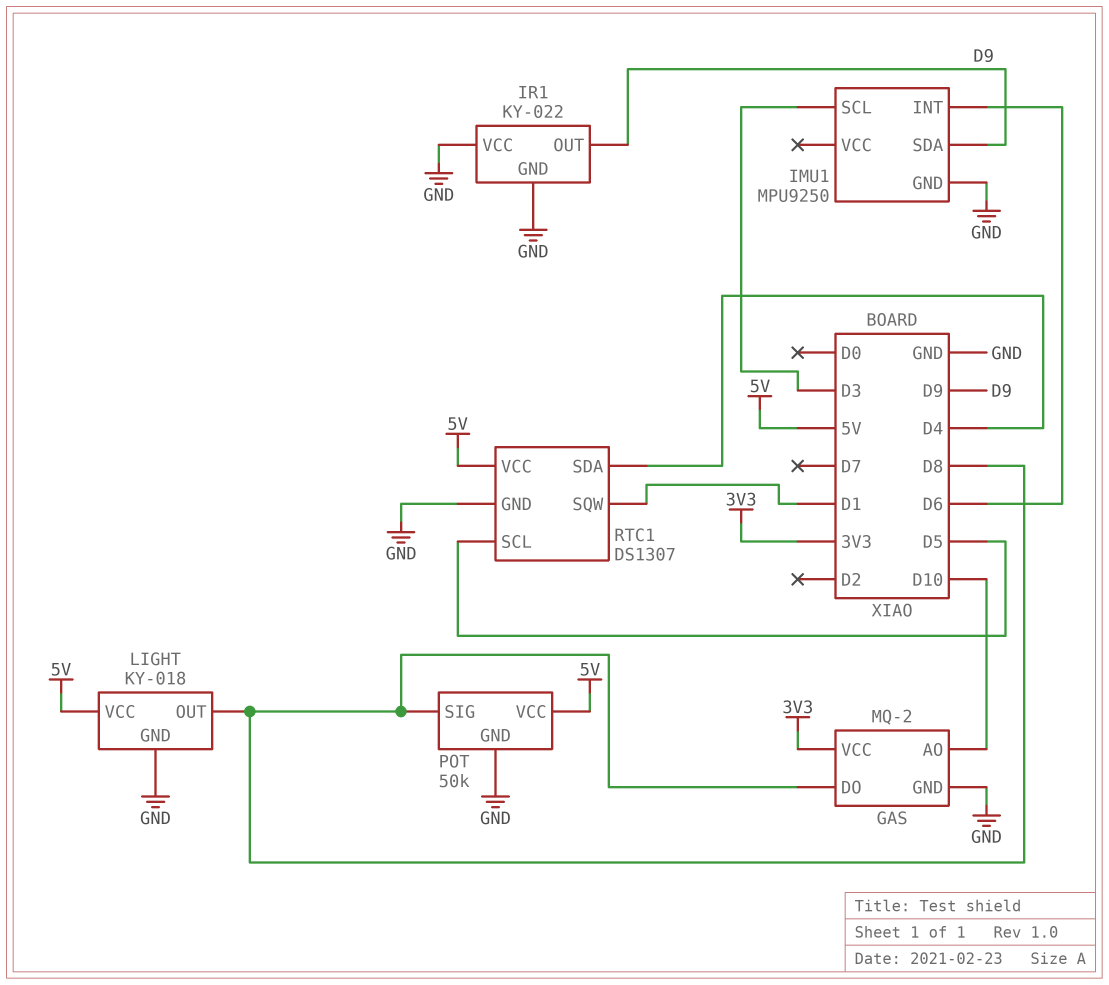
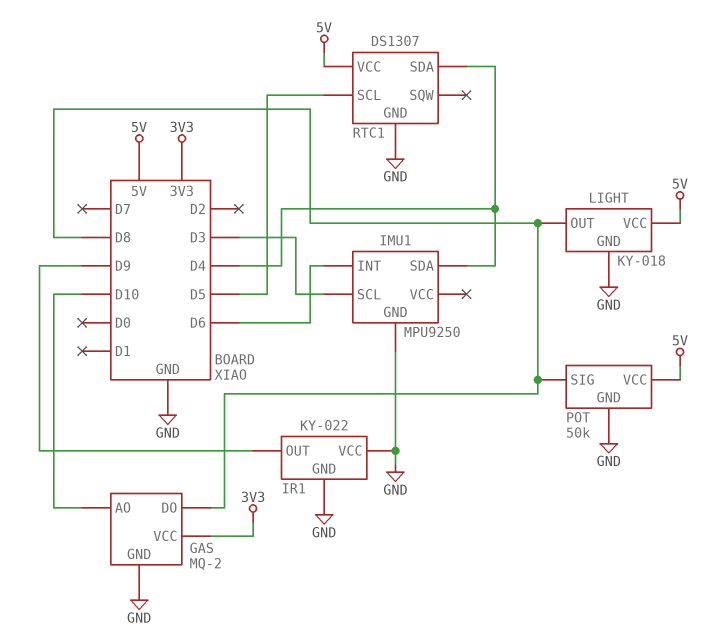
IMU1 pin SDA: D9 -> D4
RTC1 pin SQW: D1 -> none

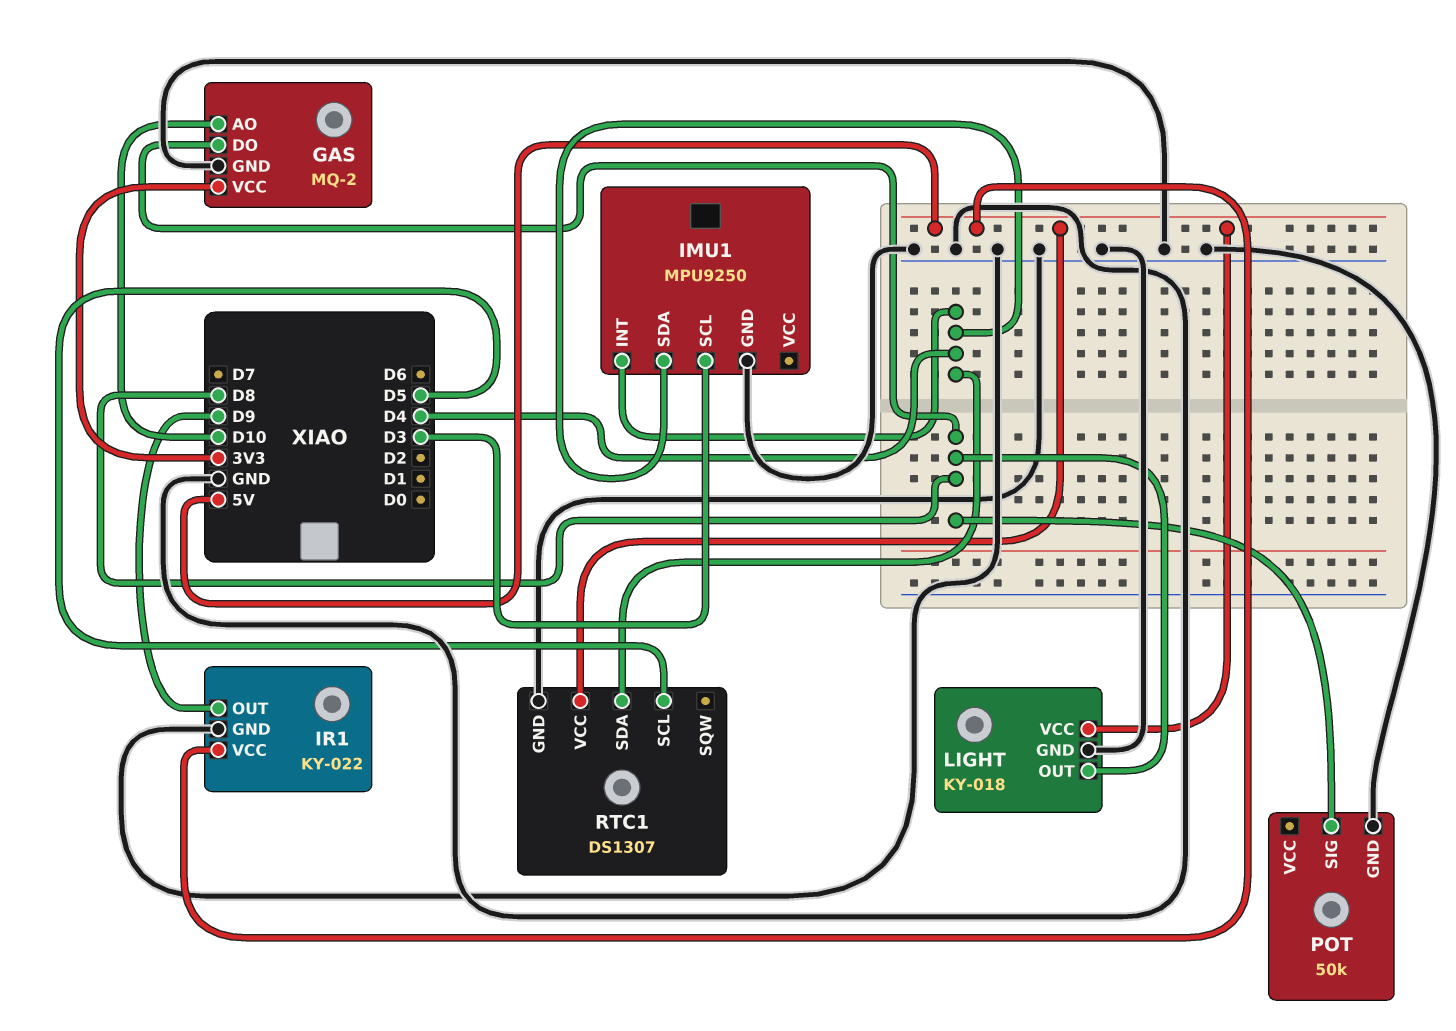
IMU1 pin INT: D6 -> D4
IR1 pin VCC: GND -> 5V
POT pin VCC: 5V -> none

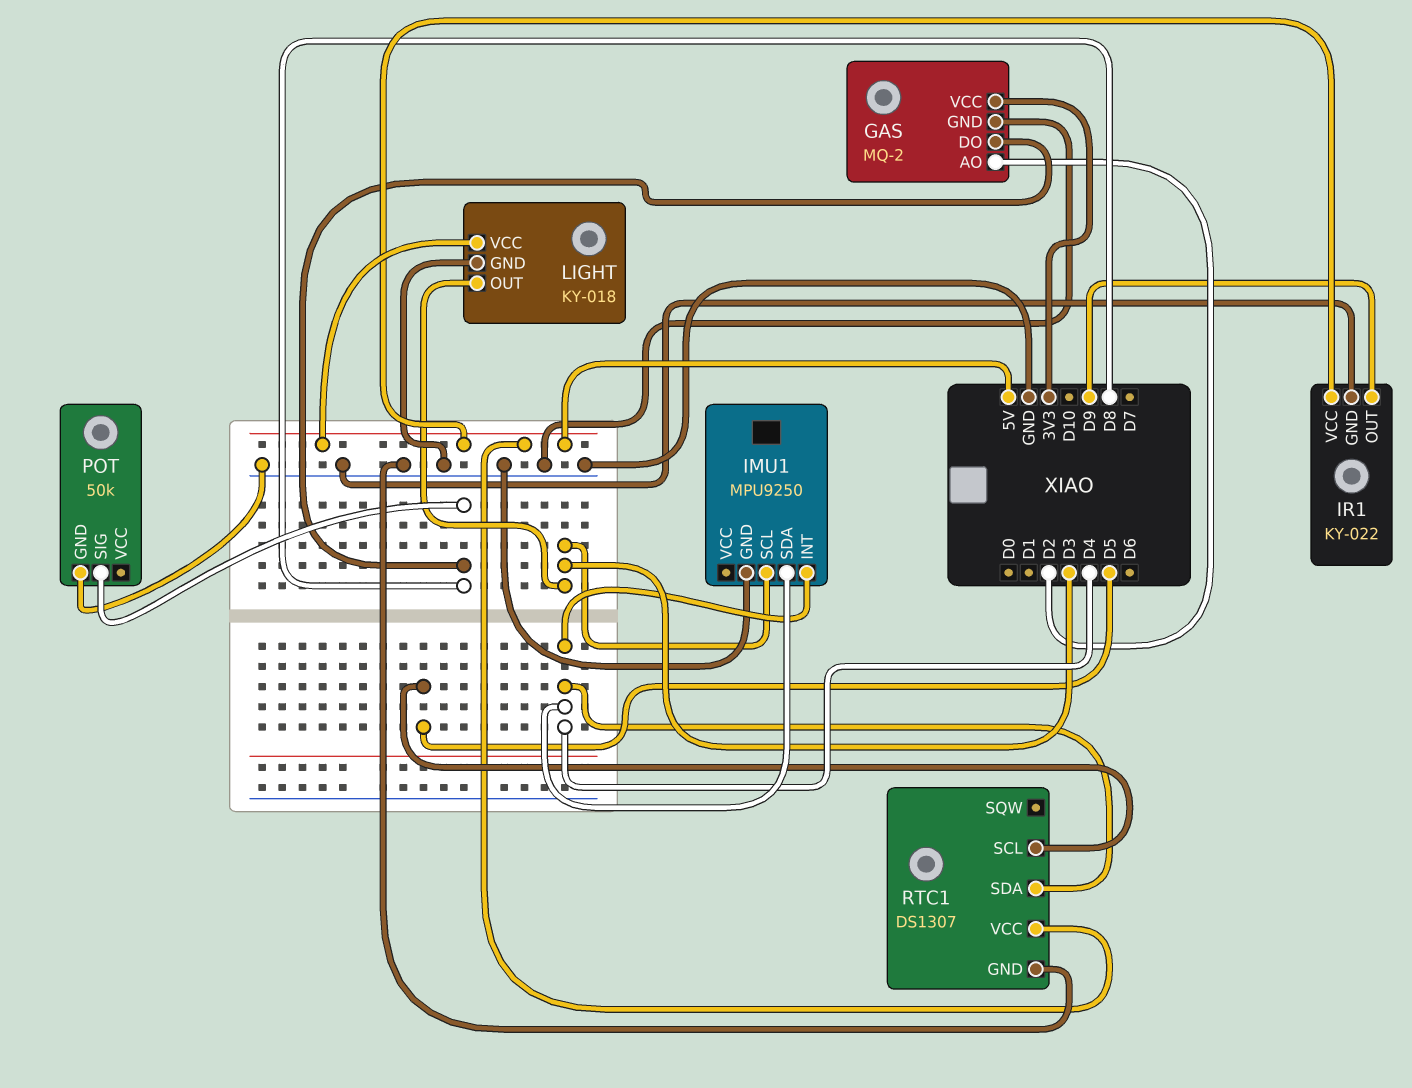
GAS pin AO: D10 -> D2
LIGHT pin OUT: D8 -> D3

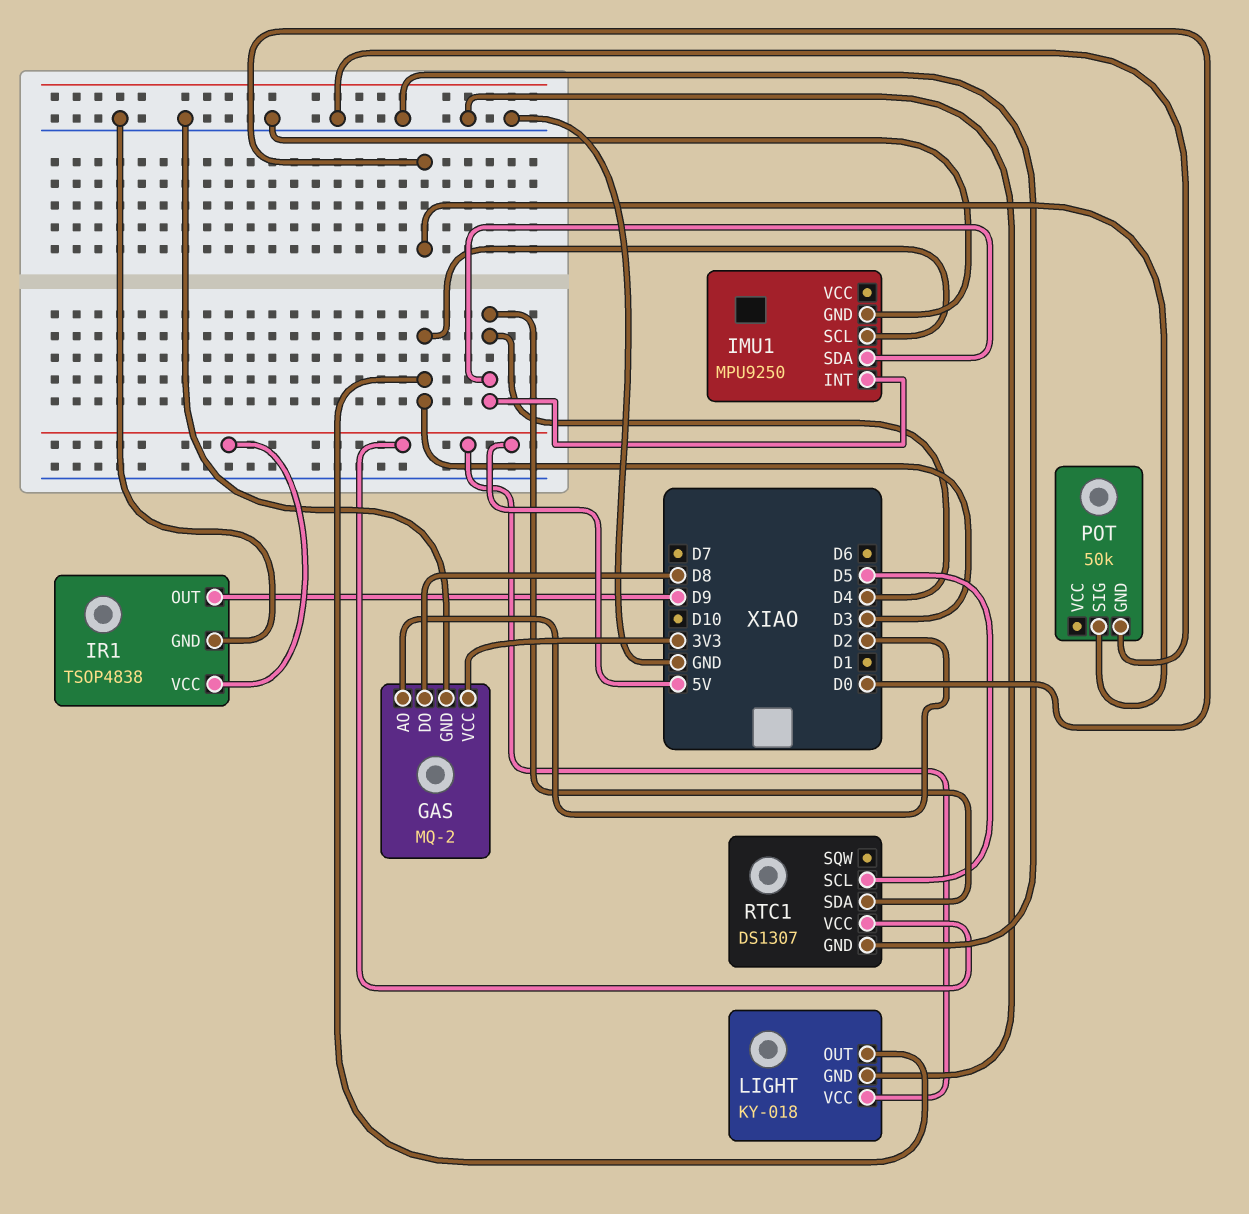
IR1: KY-022 -> TSOP4838
POT pin SIG: D8 -> D0

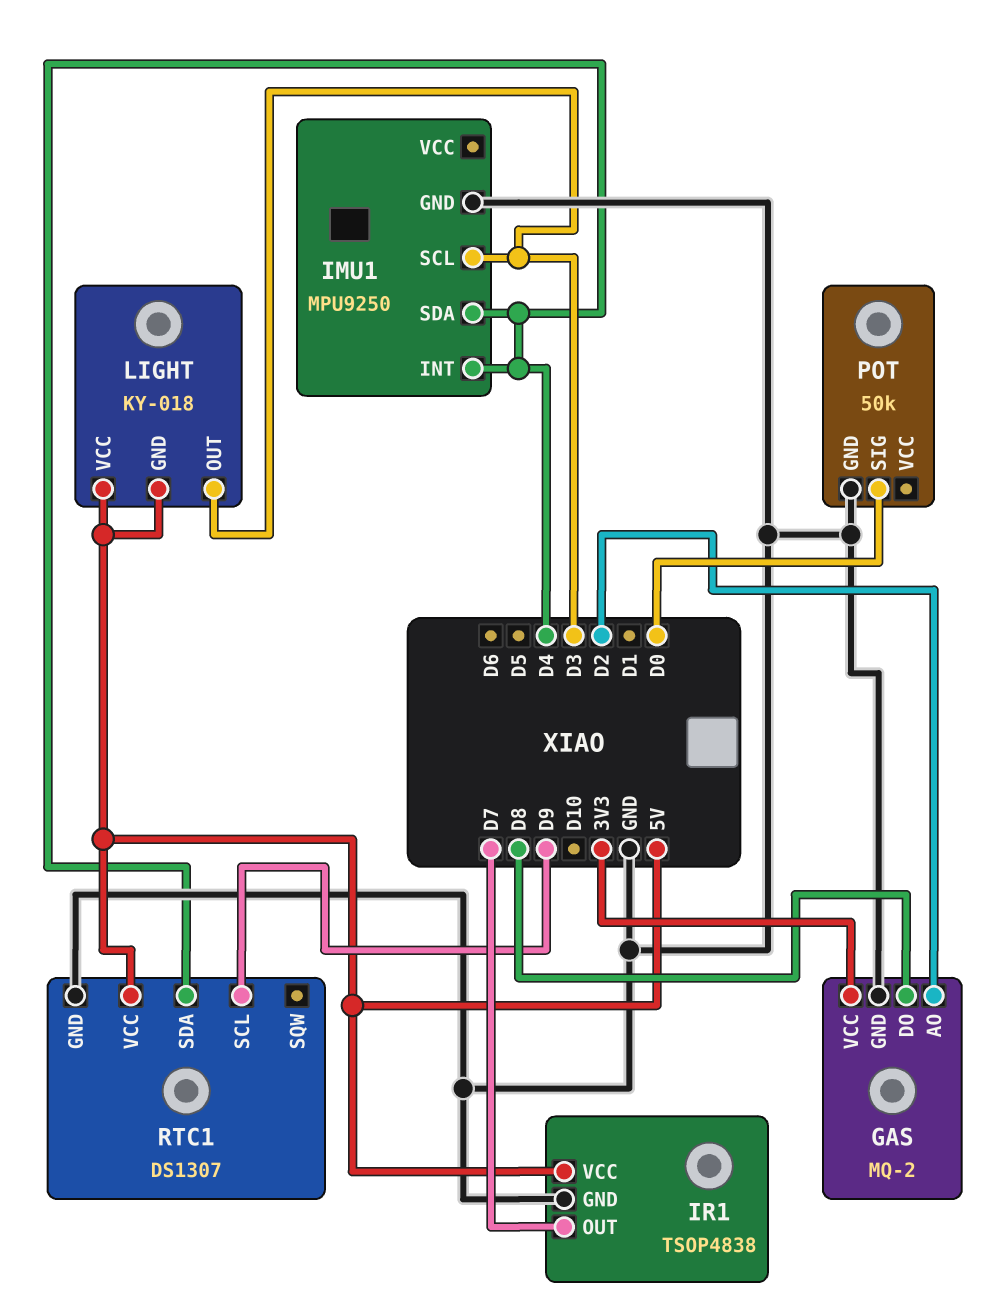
IR1 pin OUT: D9 -> D7
LIGHT pin GND: GND -> 5V
RTC1 pin SCL: D5 -> D9

